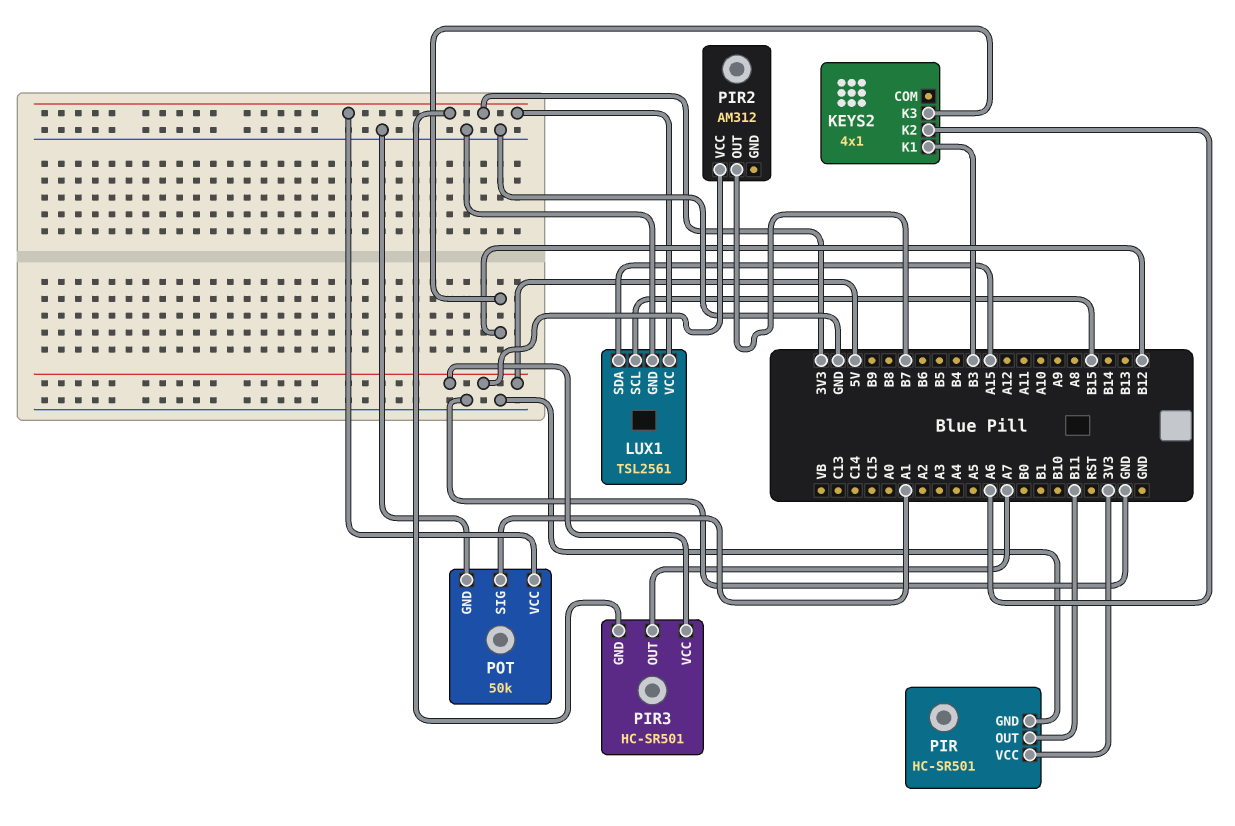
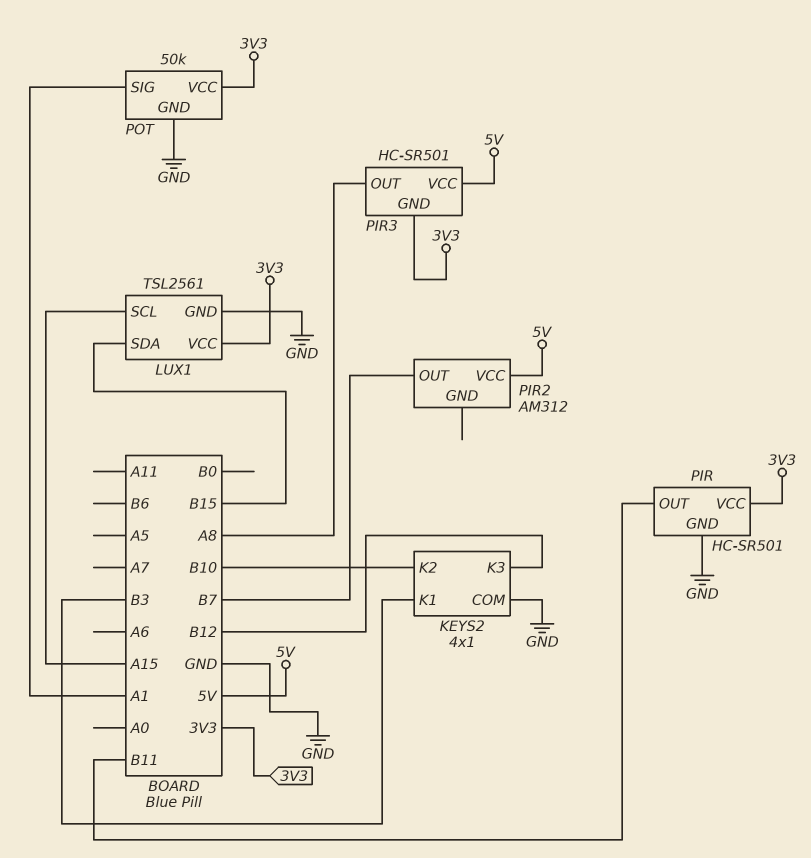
KEYS2 pin COM: none -> GND
KEYS2 pin K2: A6 -> B10
LUX1 pin SCL: B15 -> A15
LUX1 pin SDA: A15 -> B15
PIR3 pin OUT: A7 -> A8

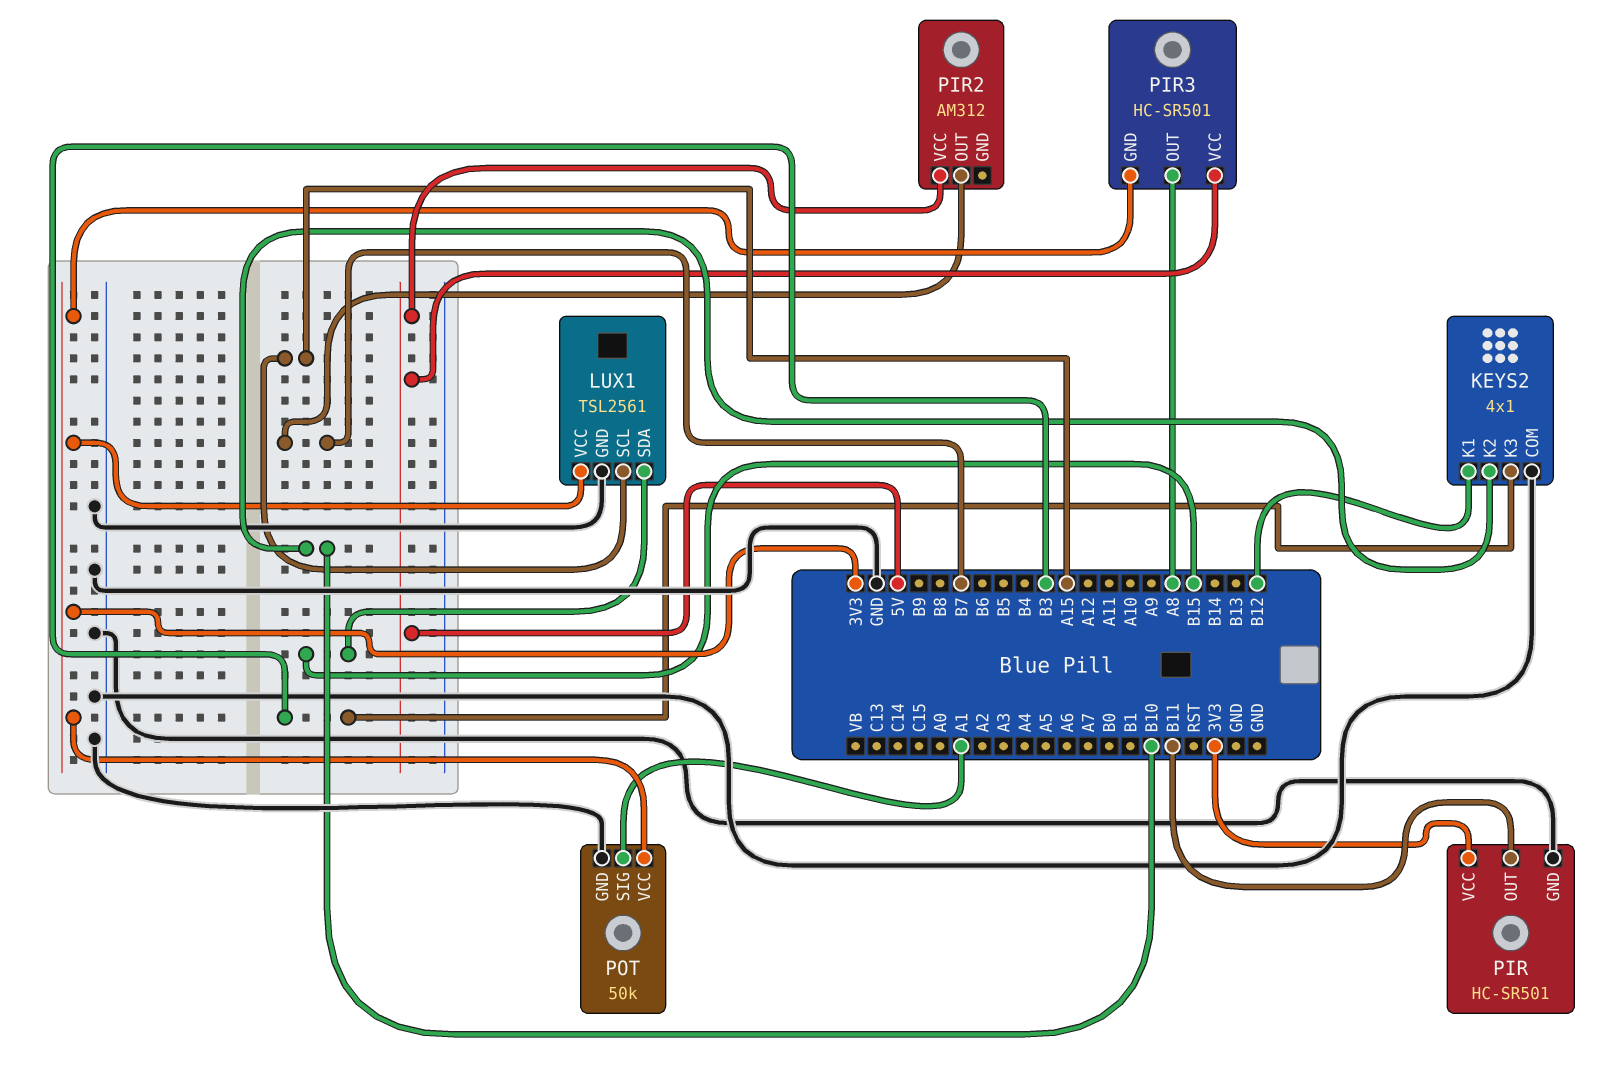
KEYS2 pin K1: B3 -> B12
KEYS2 pin K3: B12 -> B3

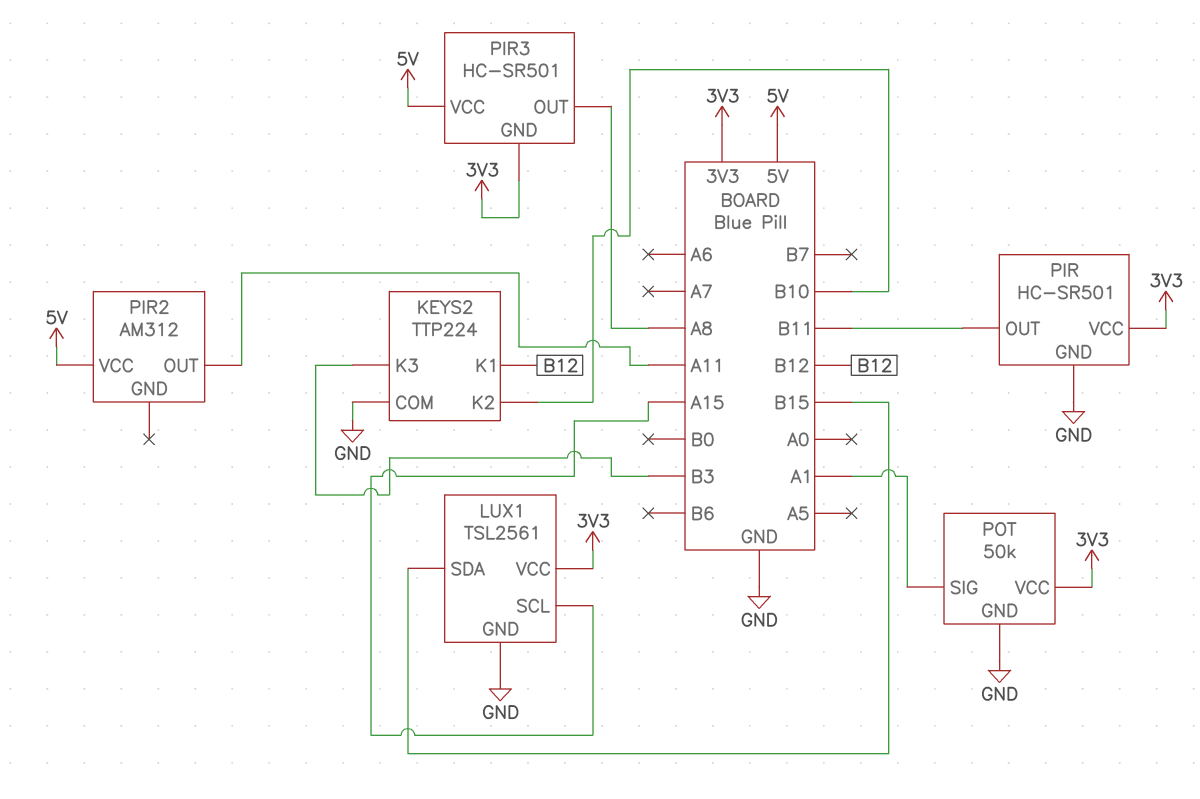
KEYS2: 4x1 -> TTP224
PIR2 pin OUT: B7 -> A11

